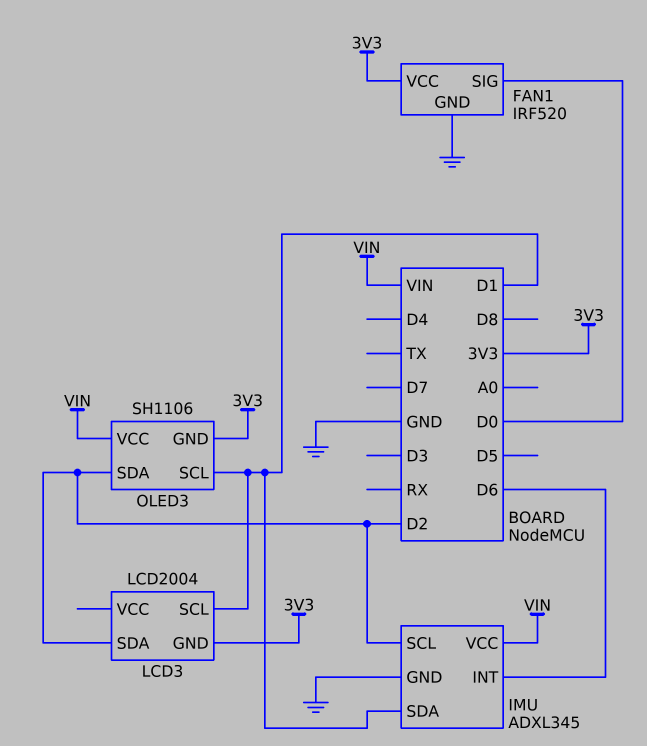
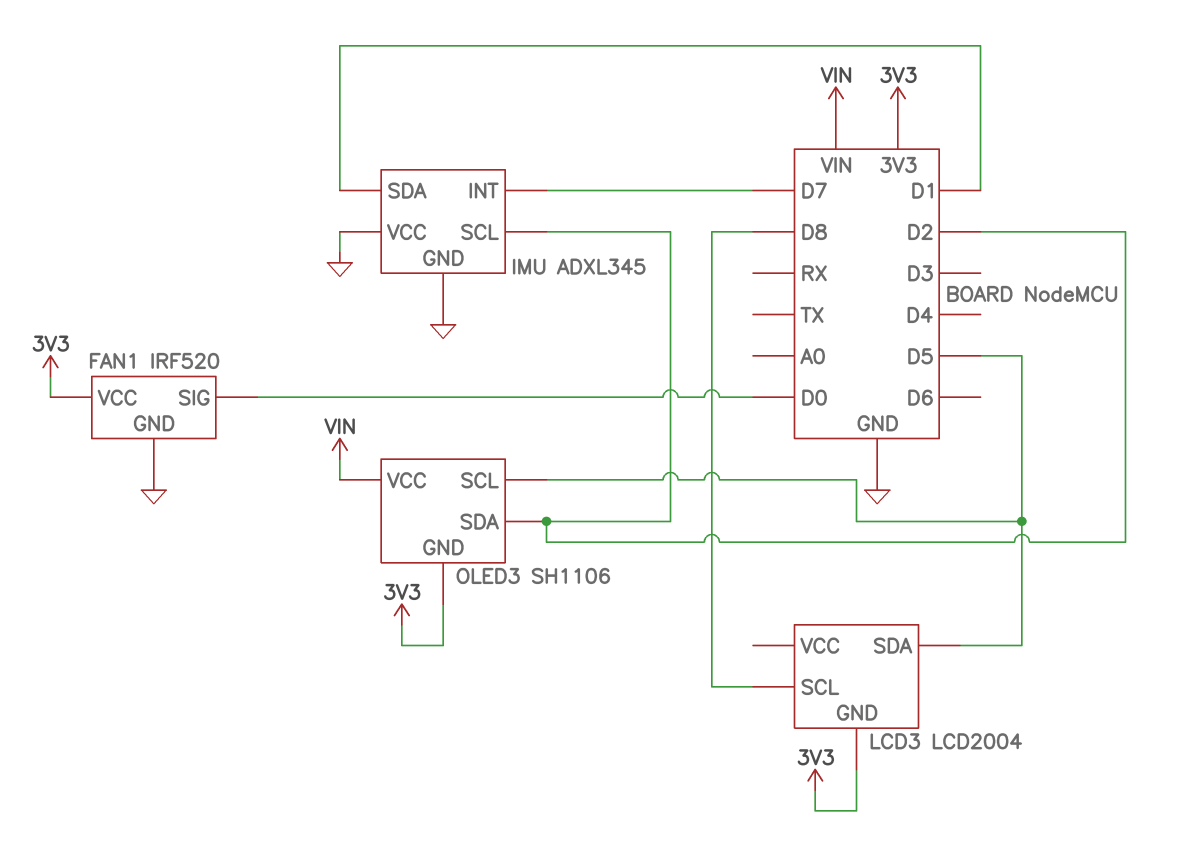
IMU pin INT: D6 -> D7
IMU pin VCC: VIN -> GND
LCD3 pin SCL: D1 -> D8
LCD3 pin SDA: D2 -> D5
OLED3 pin SCL: D1 -> D5

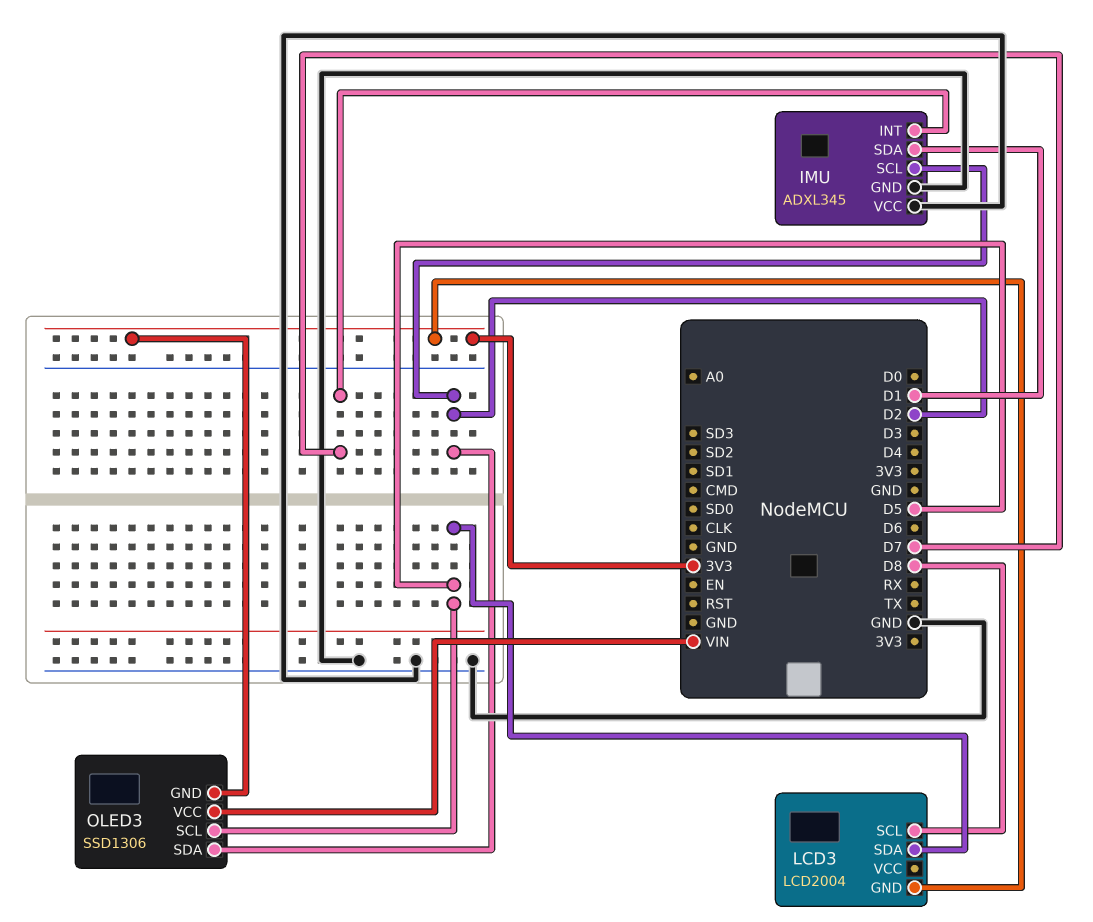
FAN1: IRF520 -> none
FAN1 pin GND: GND -> none
FAN1 pin SIG: D0 -> none
FAN1 pin VCC: 3V3 -> none
OLED3: SH1106 -> SSD1306

